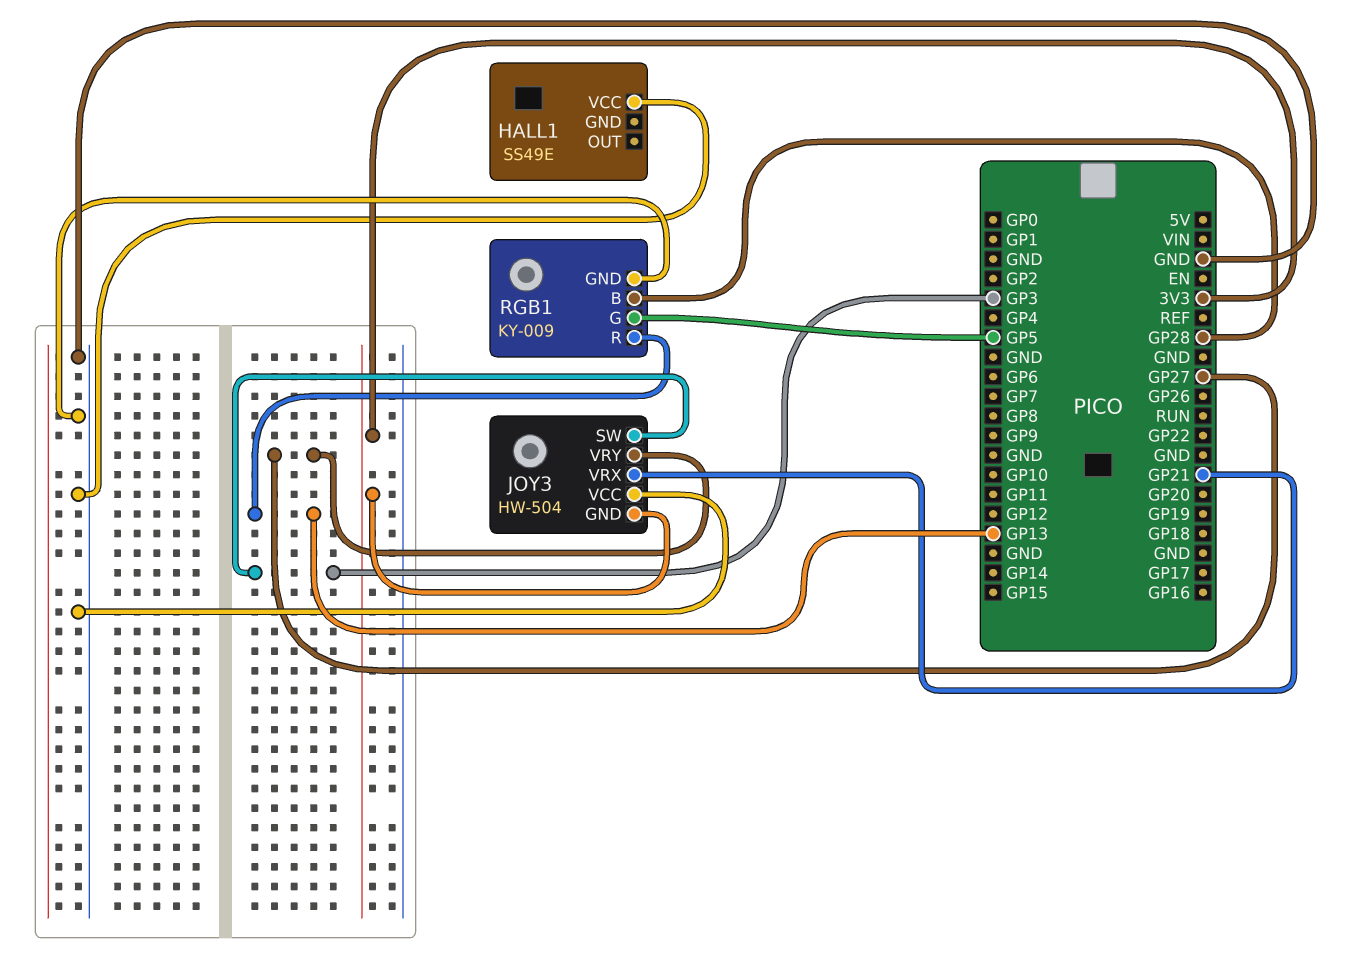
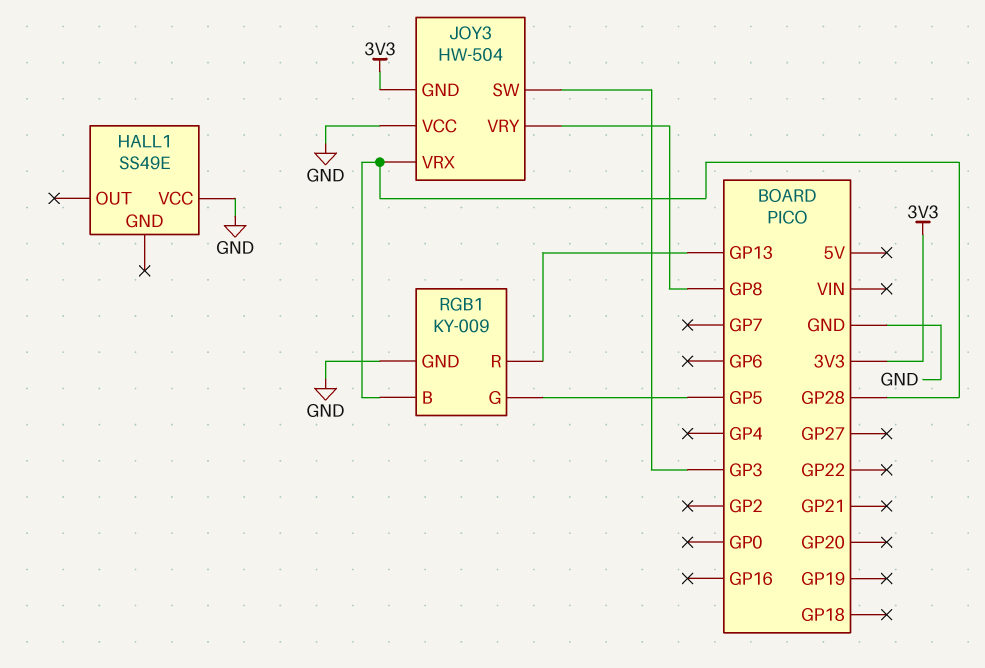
JOY3 pin VRX: GP21 -> GP28
JOY3 pin VRY: GP27 -> GP8

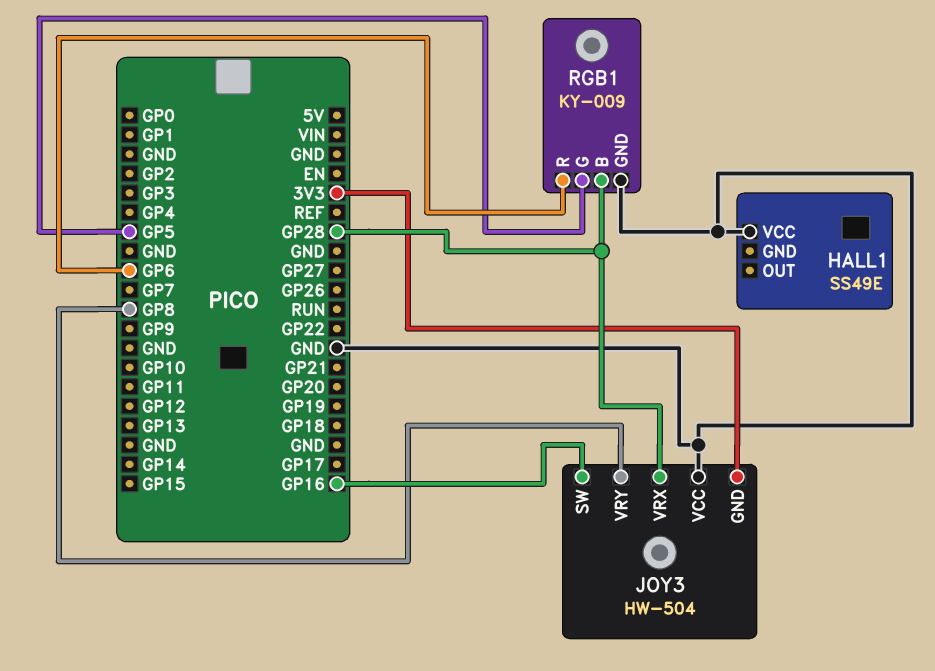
JOY3 pin SW: GP3 -> GP16
RGB1 pin R: GP13 -> GP6

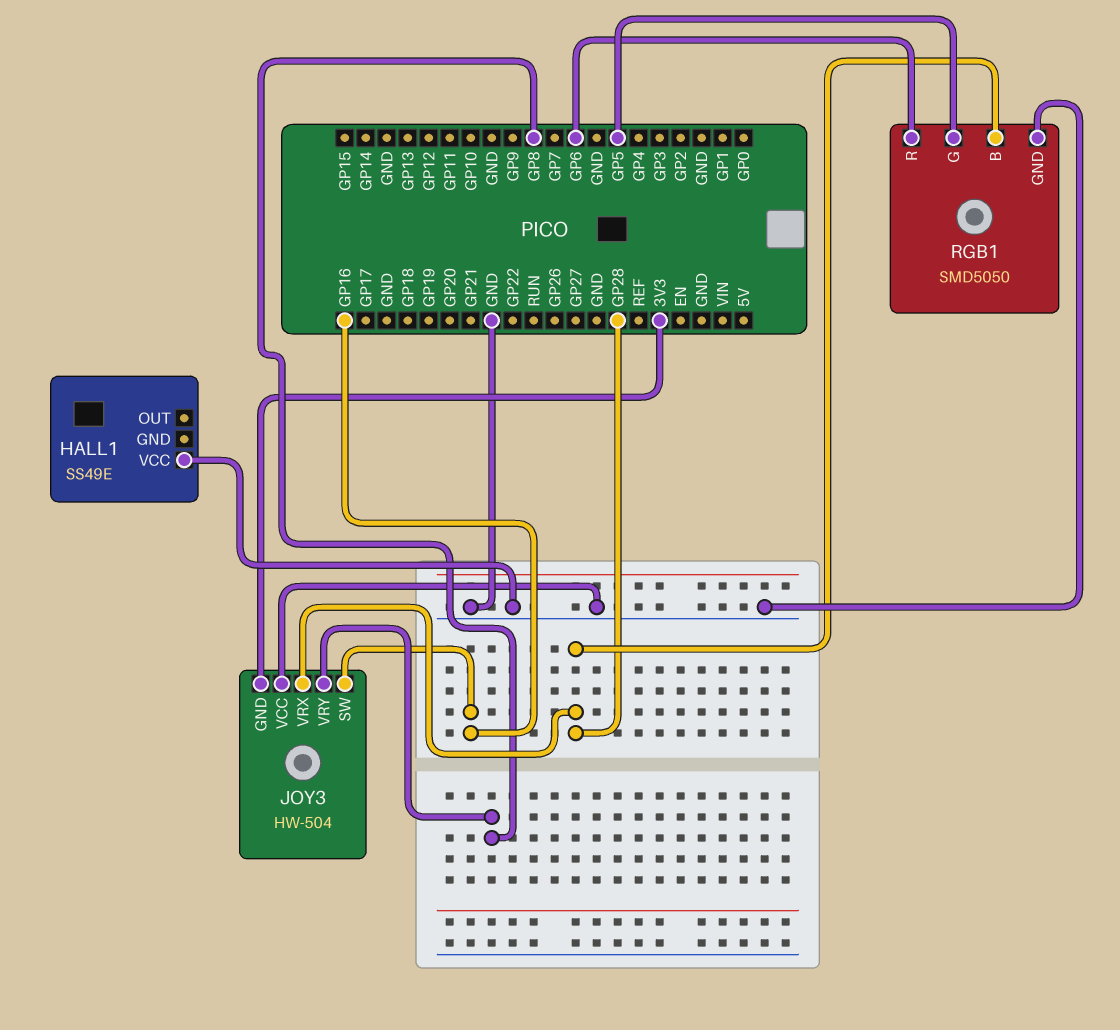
RGB1: KY-009 -> SMD5050

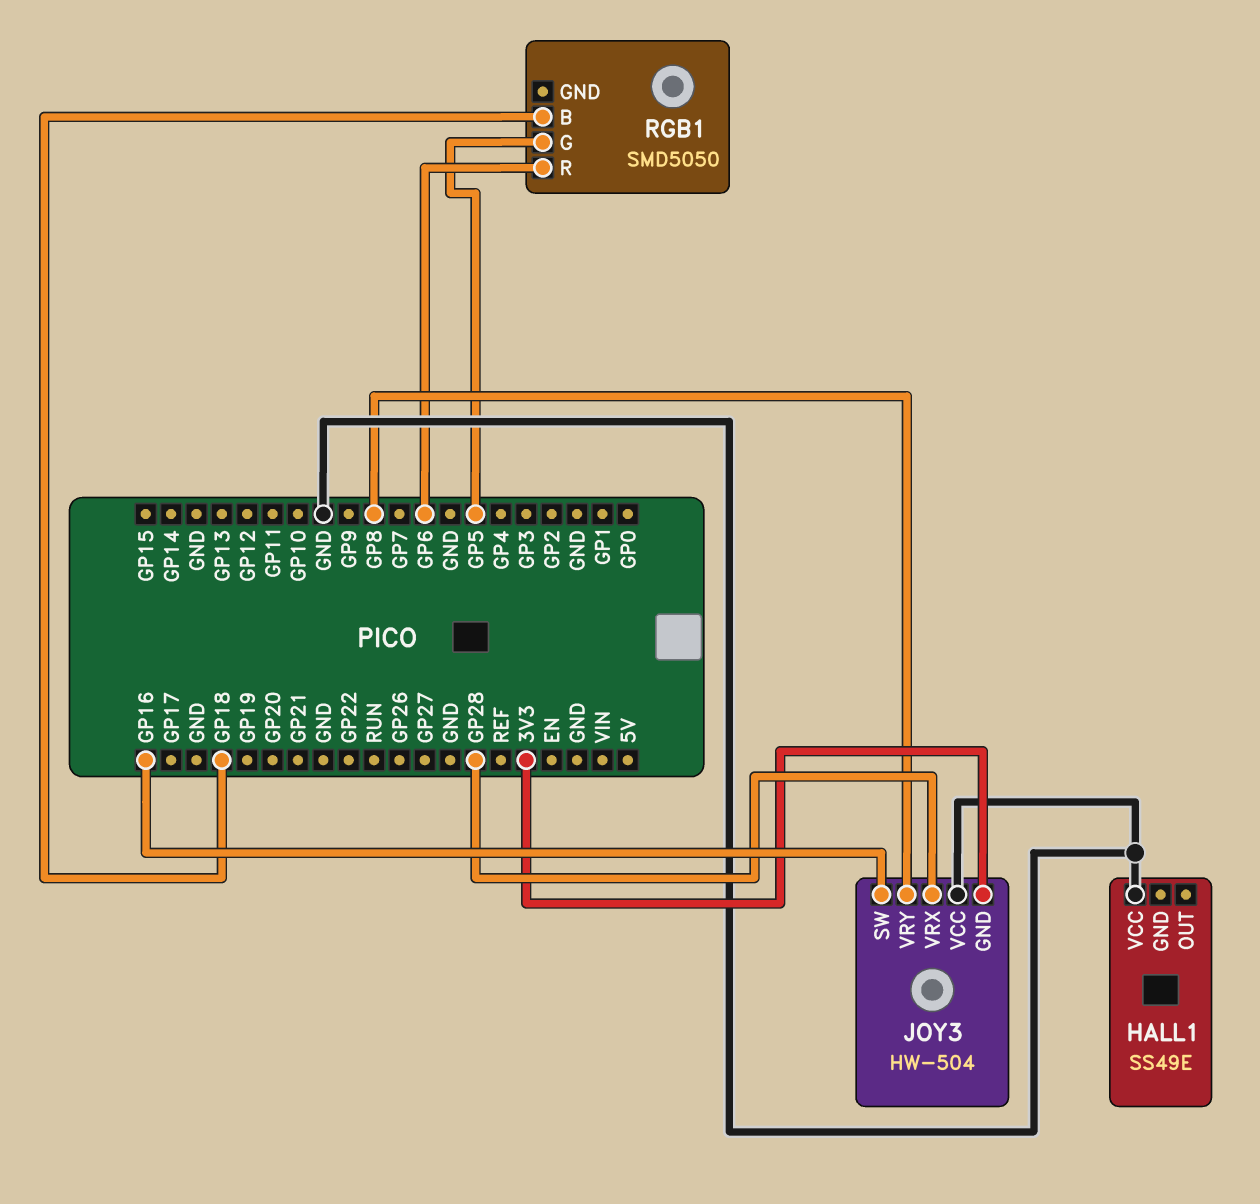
RGB1 pin B: GP28 -> GP18
RGB1 pin GND: GND -> none

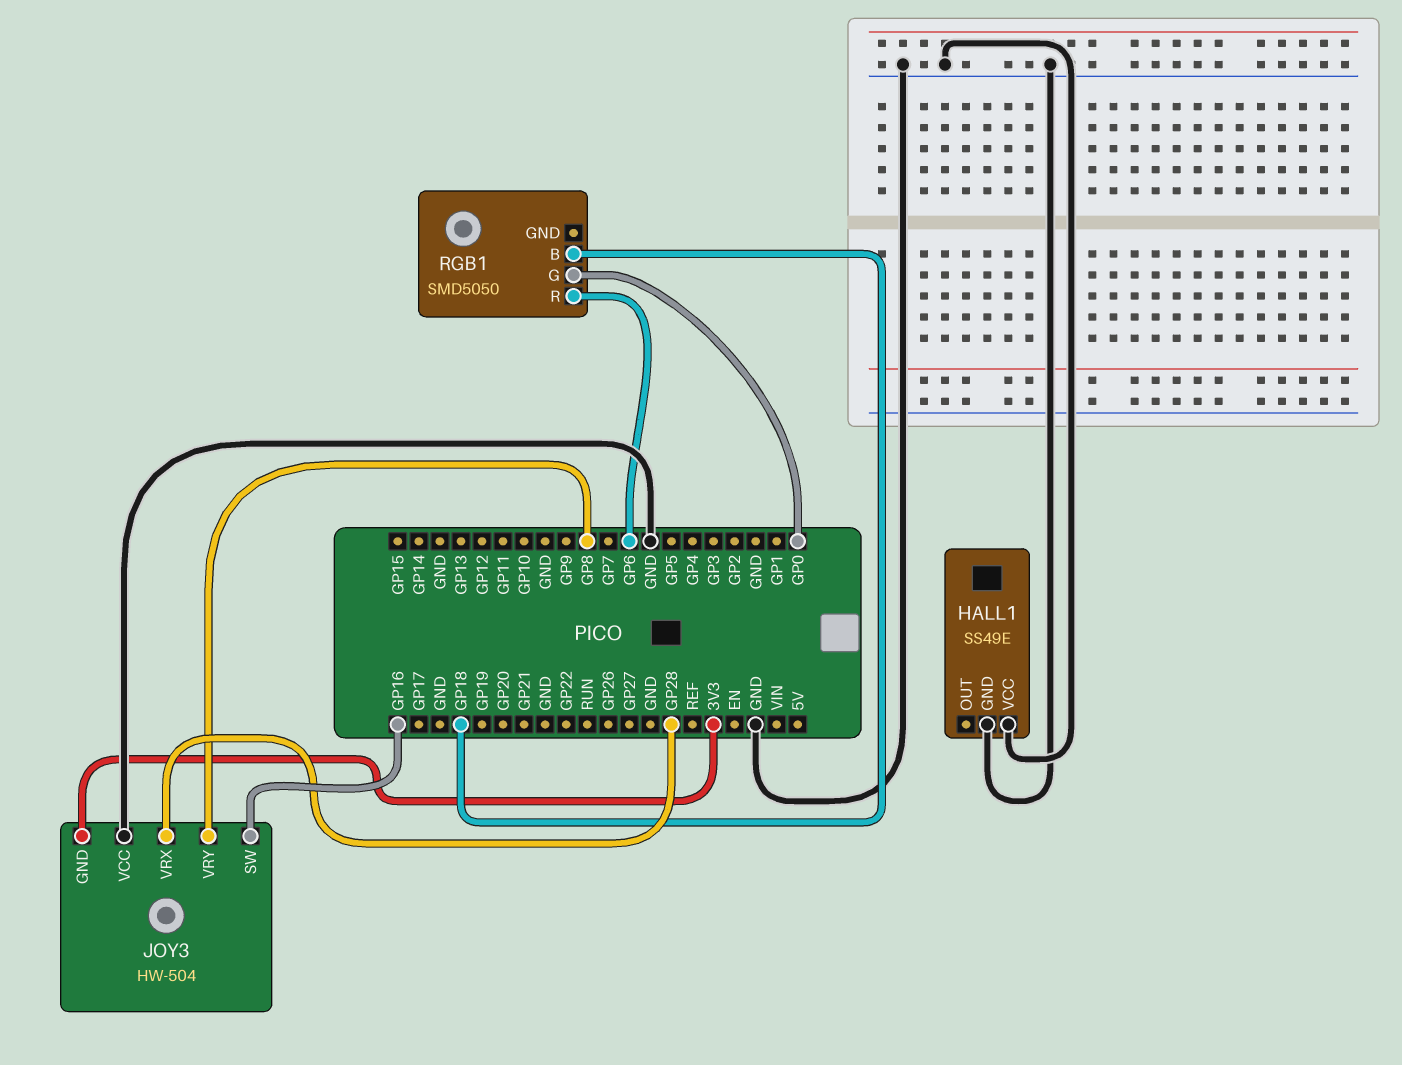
HALL1 pin GND: none -> GND
RGB1 pin G: GP5 -> GP0

